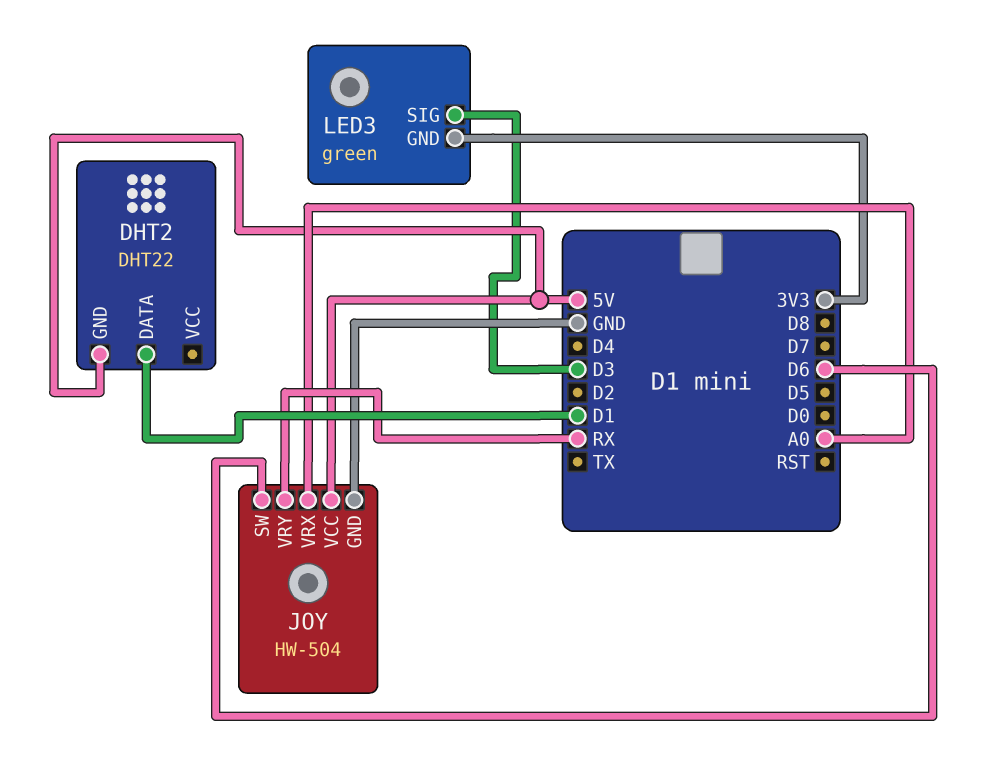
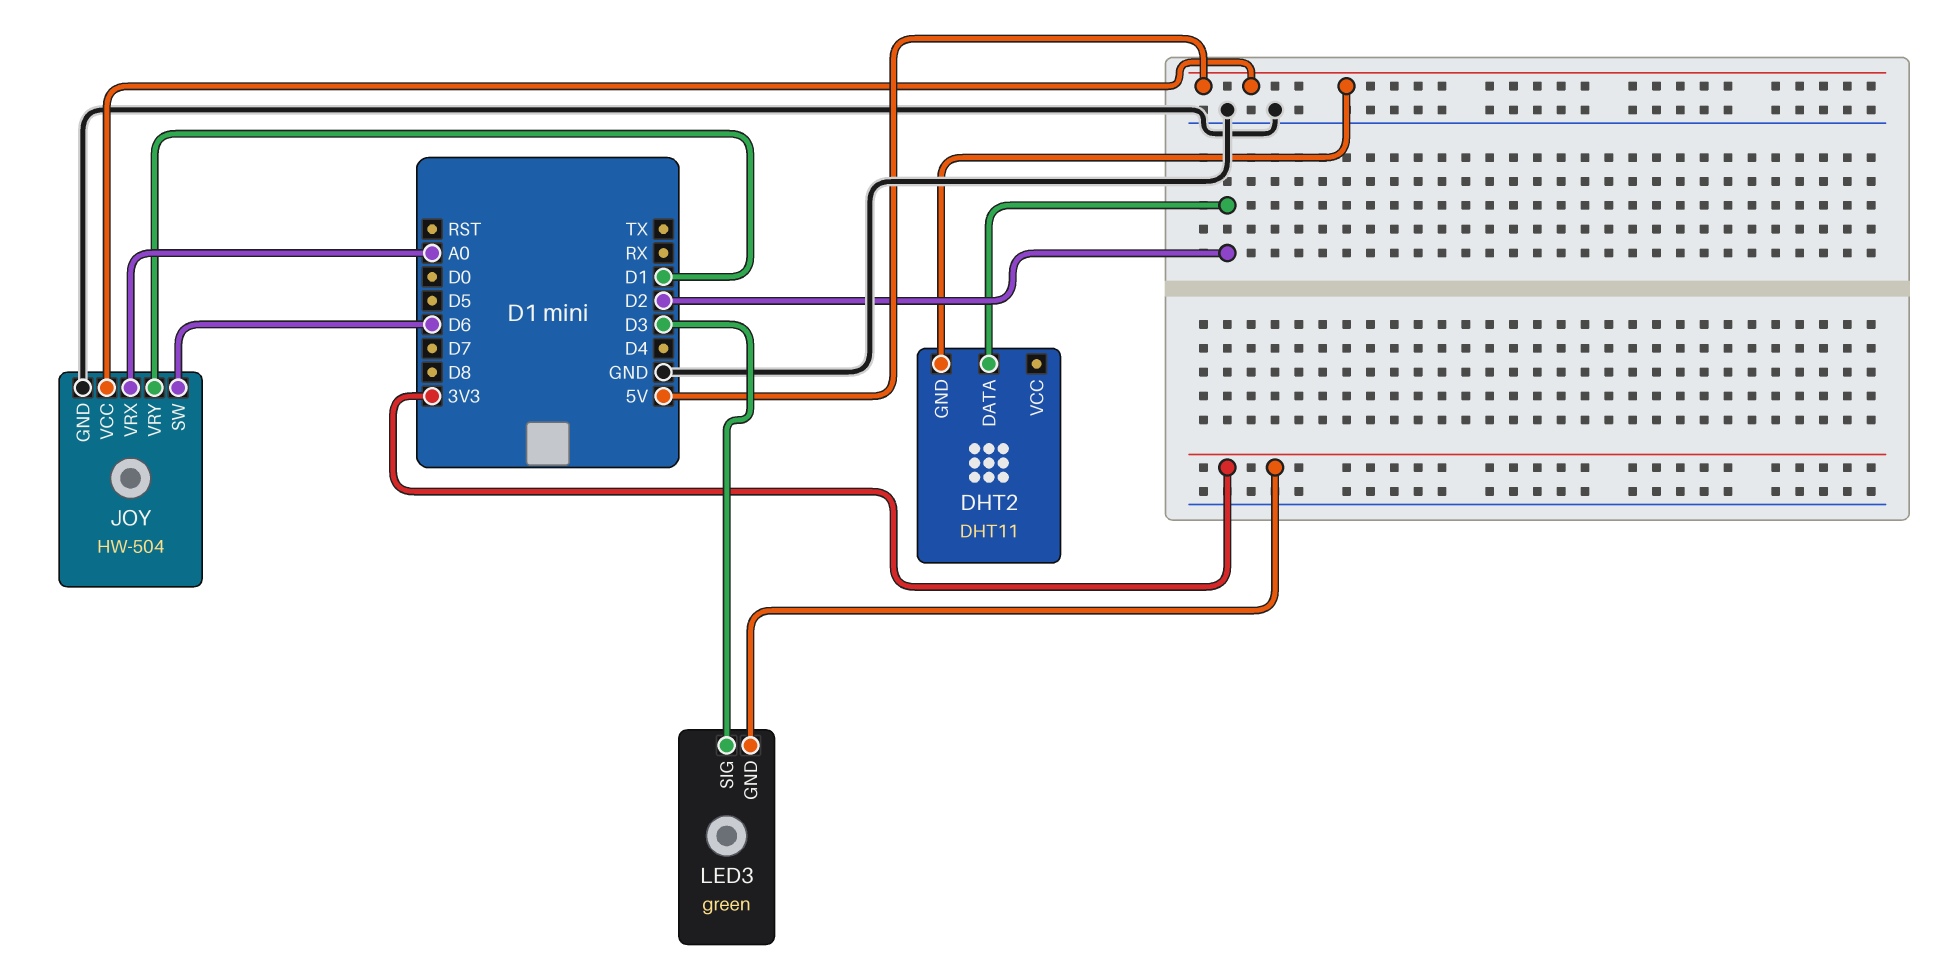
DHT2: DHT22 -> DHT11
DHT2 pin DATA: D1 -> D2
JOY pin VRY: RX -> D1

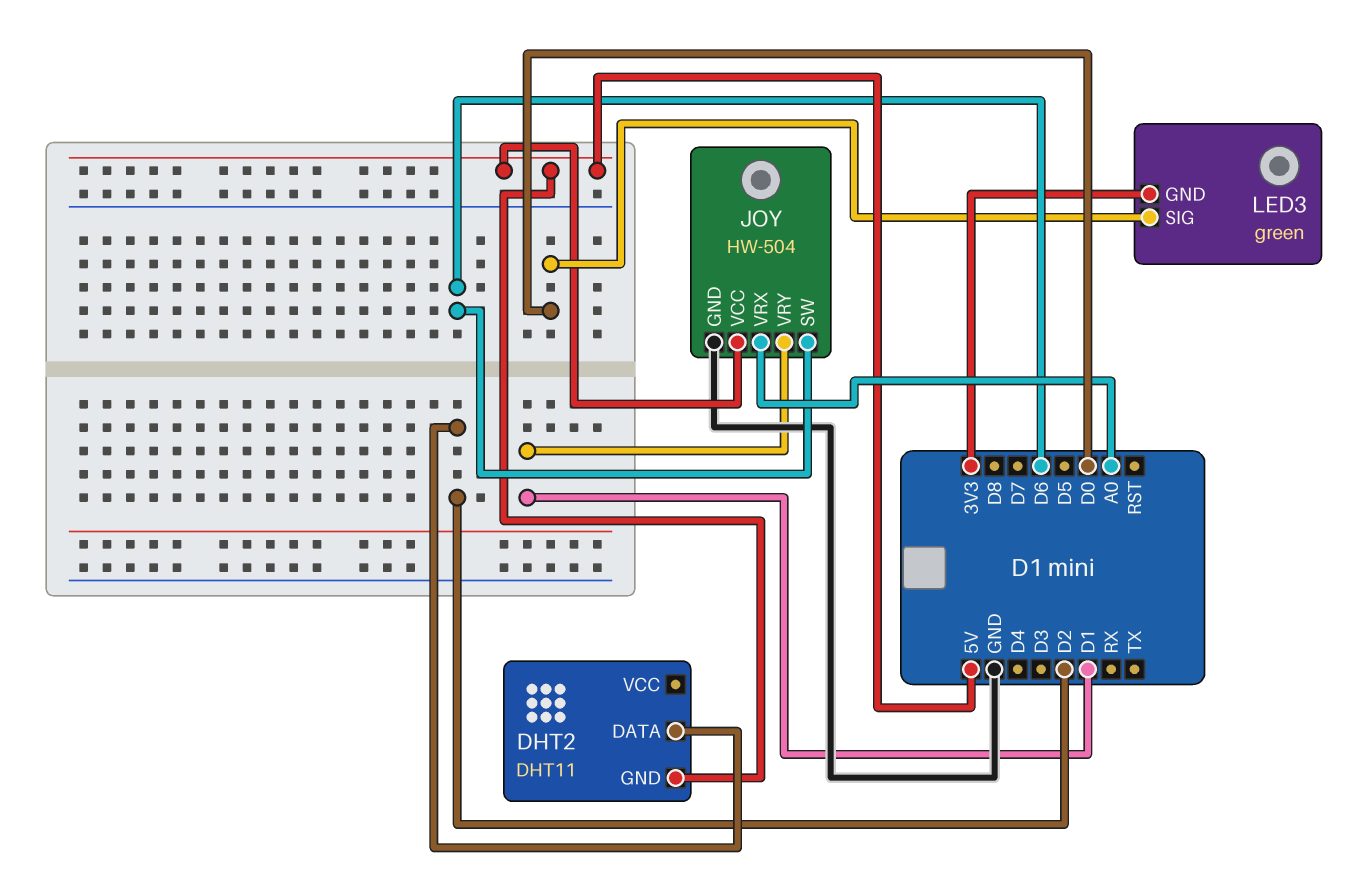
LED3 pin SIG: D3 -> D0

